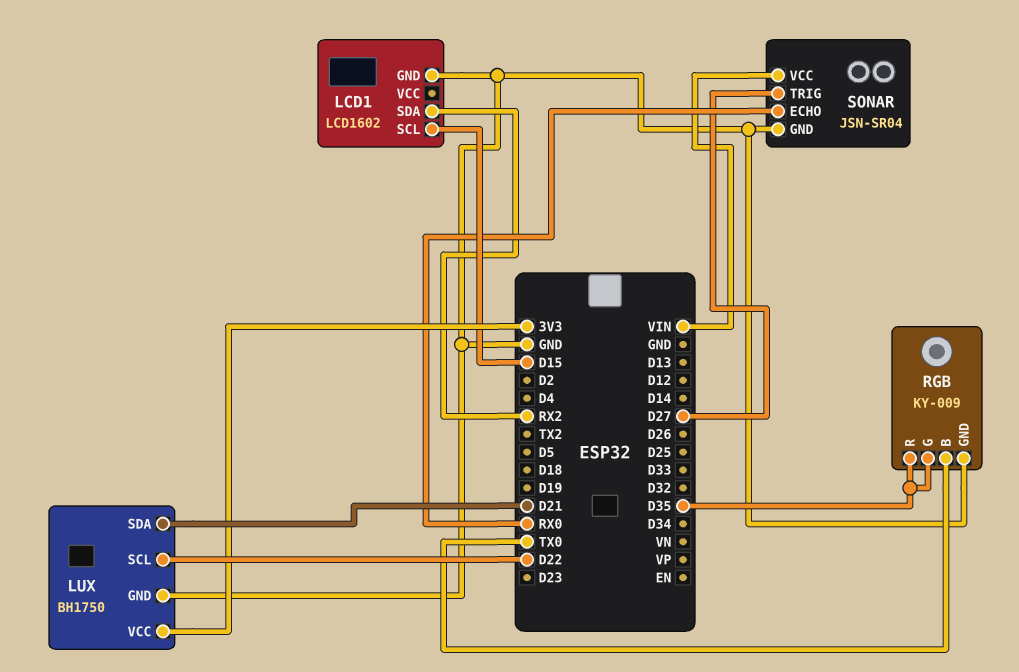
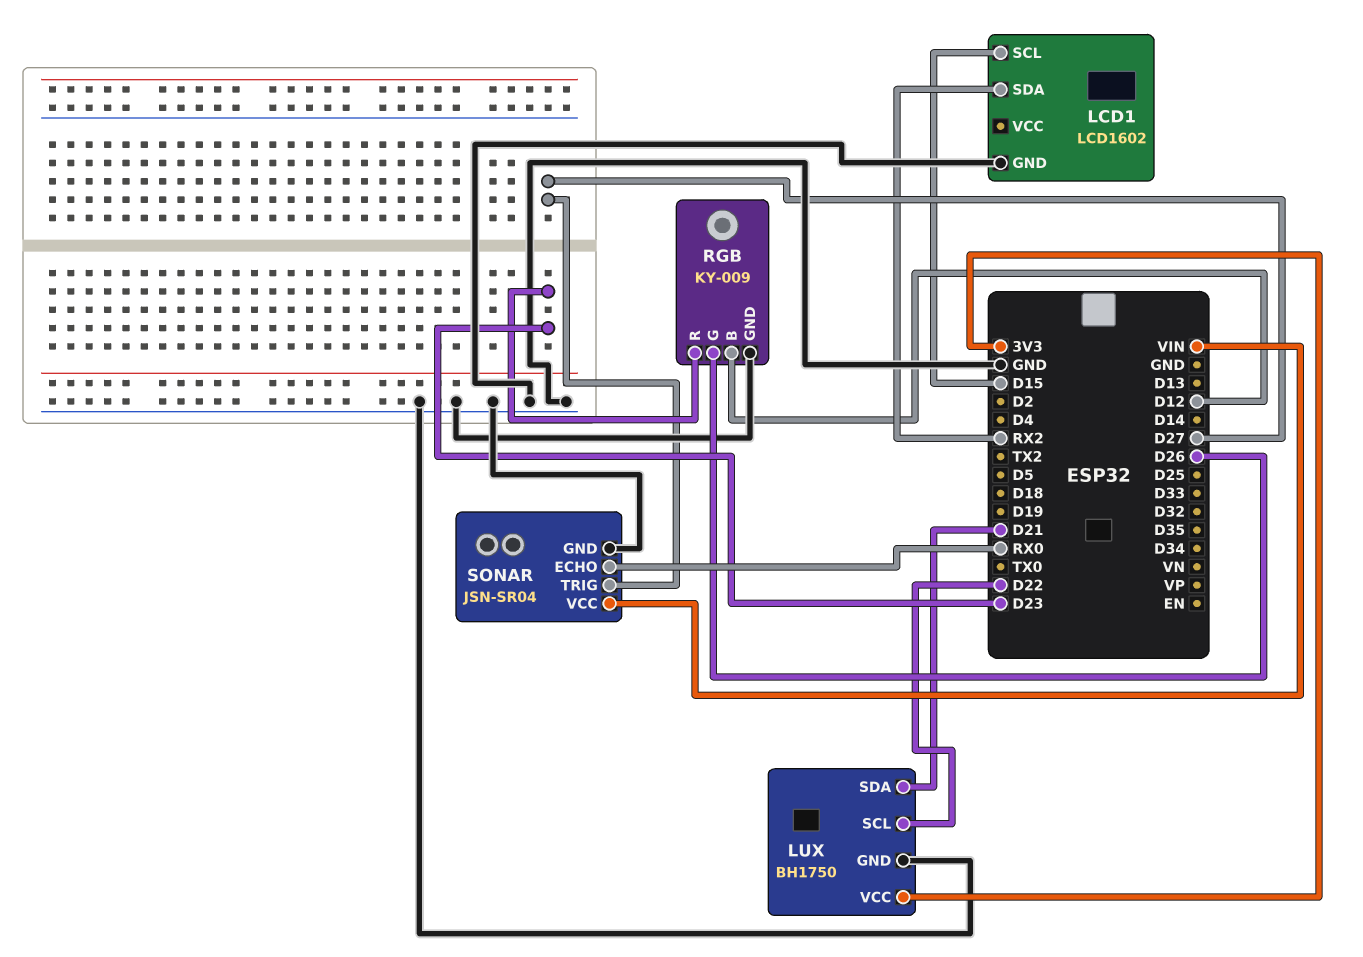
RGB pin B: TX0 -> D12
RGB pin G: D35 -> D26
RGB pin R: D35 -> D23

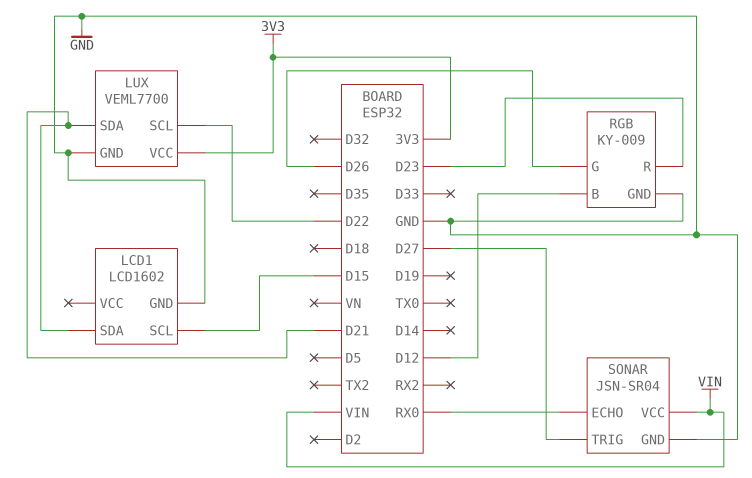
LCD1 pin SDA: RX2 -> D21
LUX: BH1750 -> VEML7700

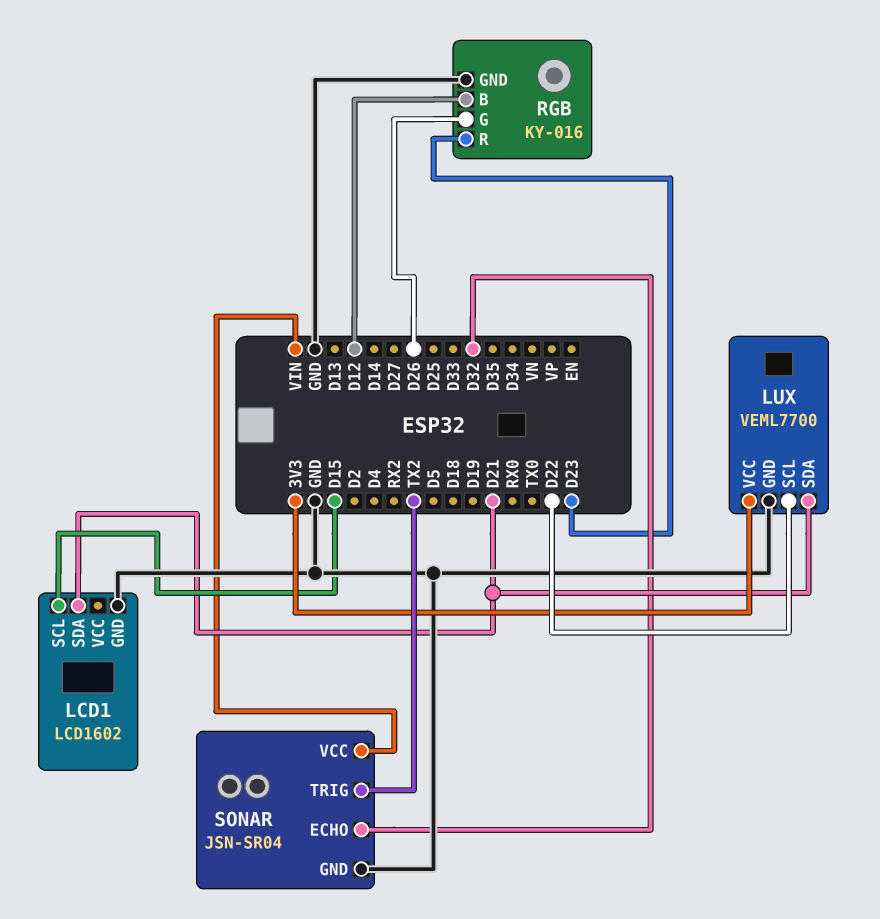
RGB: KY-009 -> KY-016
SONAR pin ECHO: RX0 -> D32
SONAR pin TRIG: D27 -> TX2

